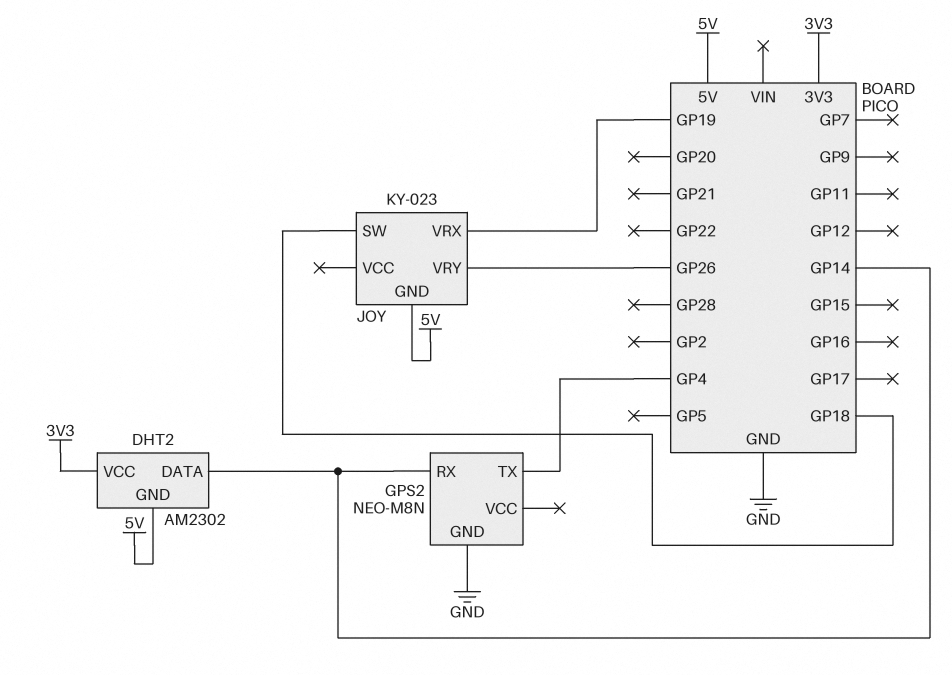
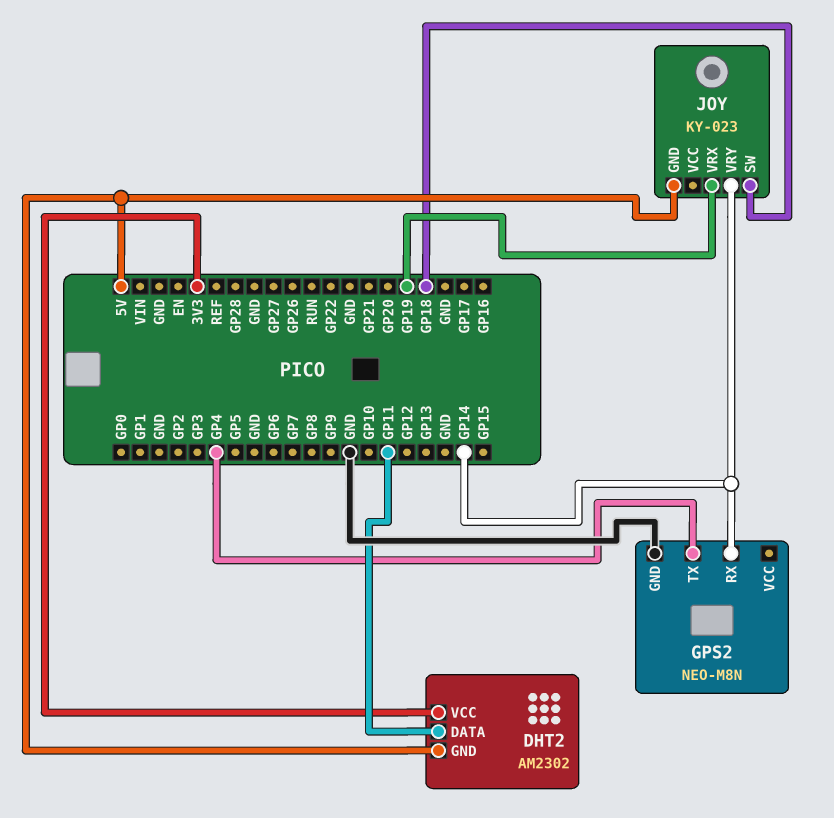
DHT2 pin DATA: GP14 -> GP11
JOY pin VRY: GP26 -> GP14

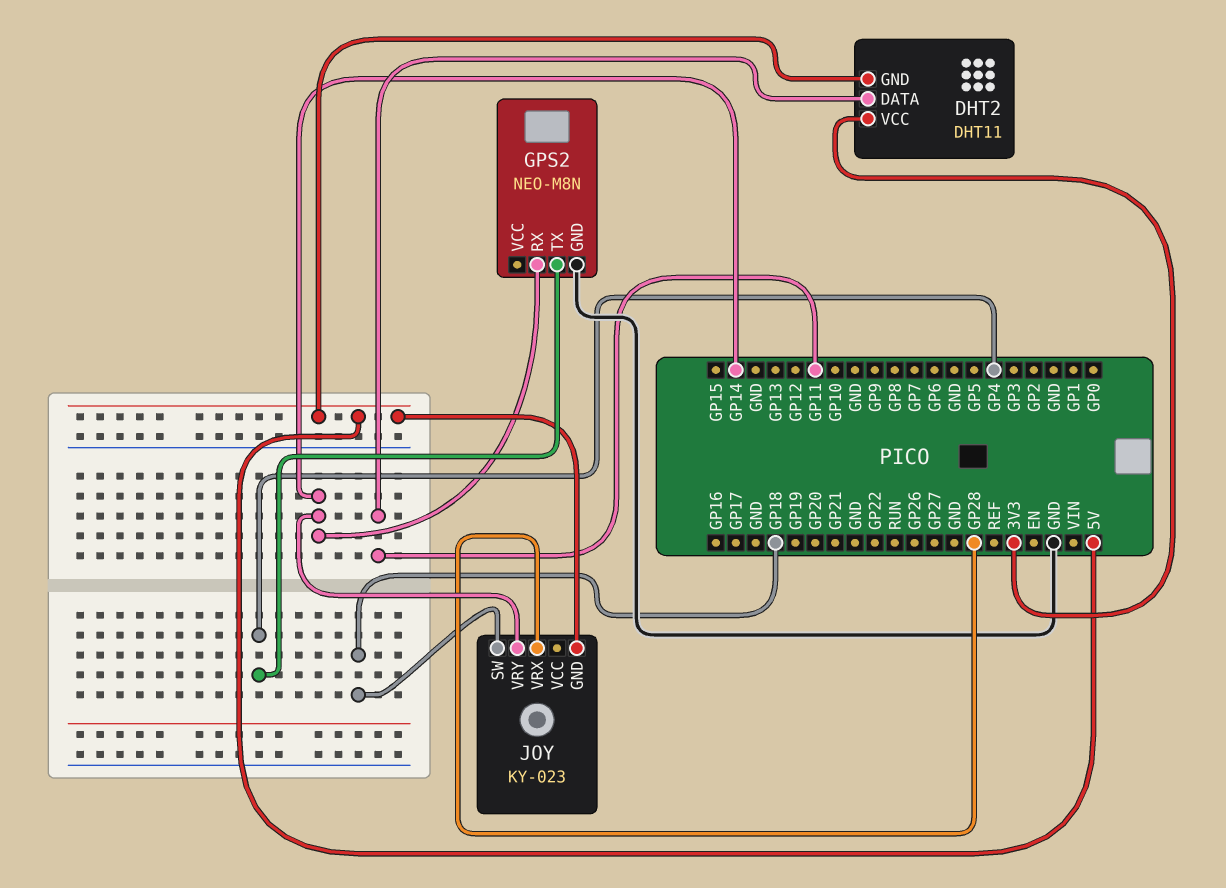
DHT2: AM2302 -> DHT11
JOY pin VRX: GP19 -> GP28

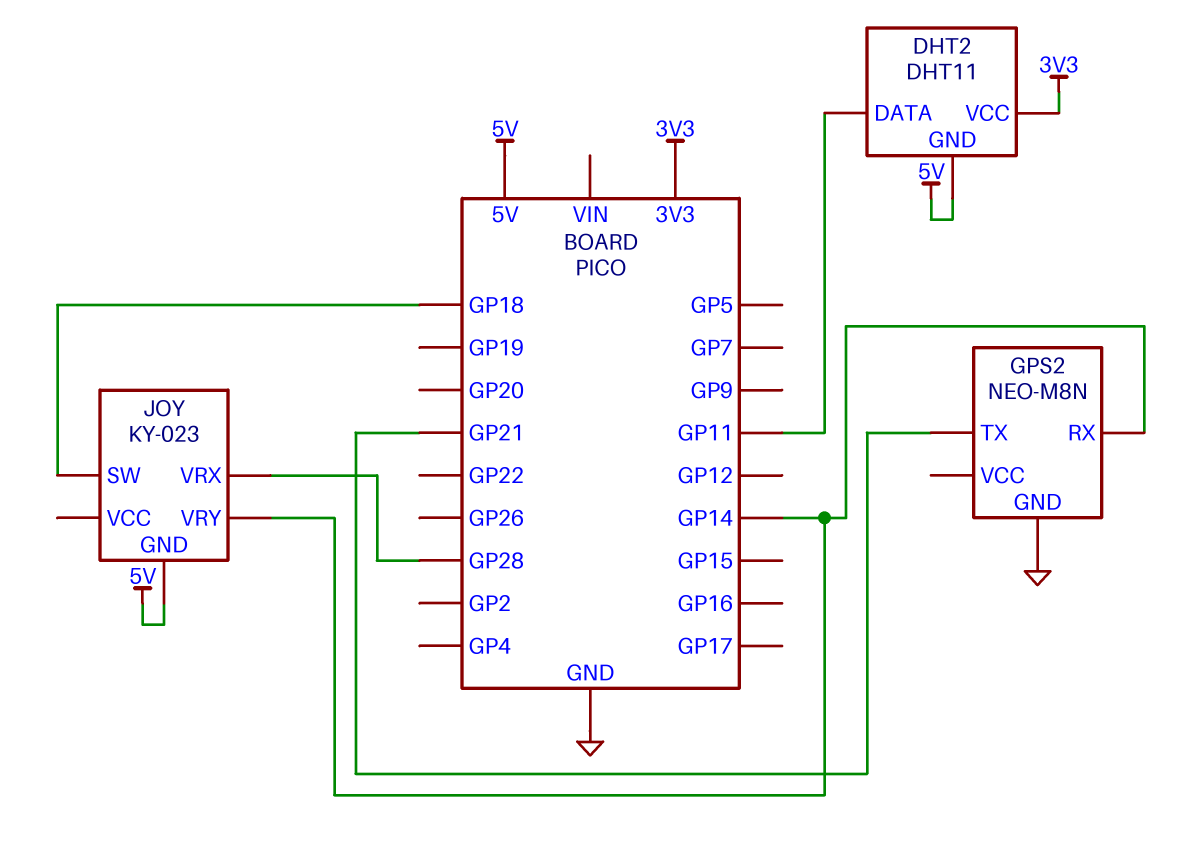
GPS2 pin TX: GP4 -> GP21

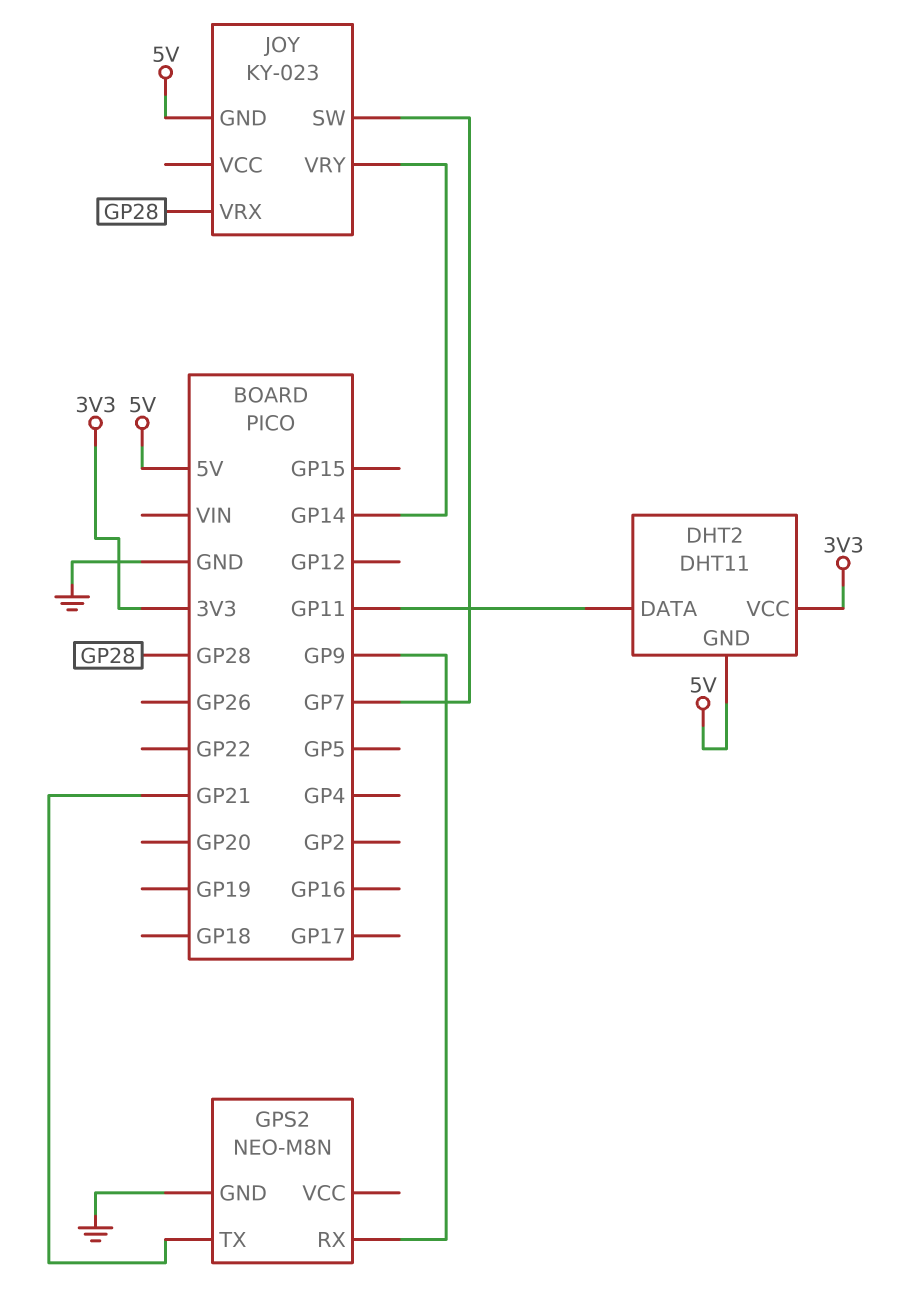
GPS2 pin RX: GP14 -> GP9
JOY pin SW: GP18 -> GP7

